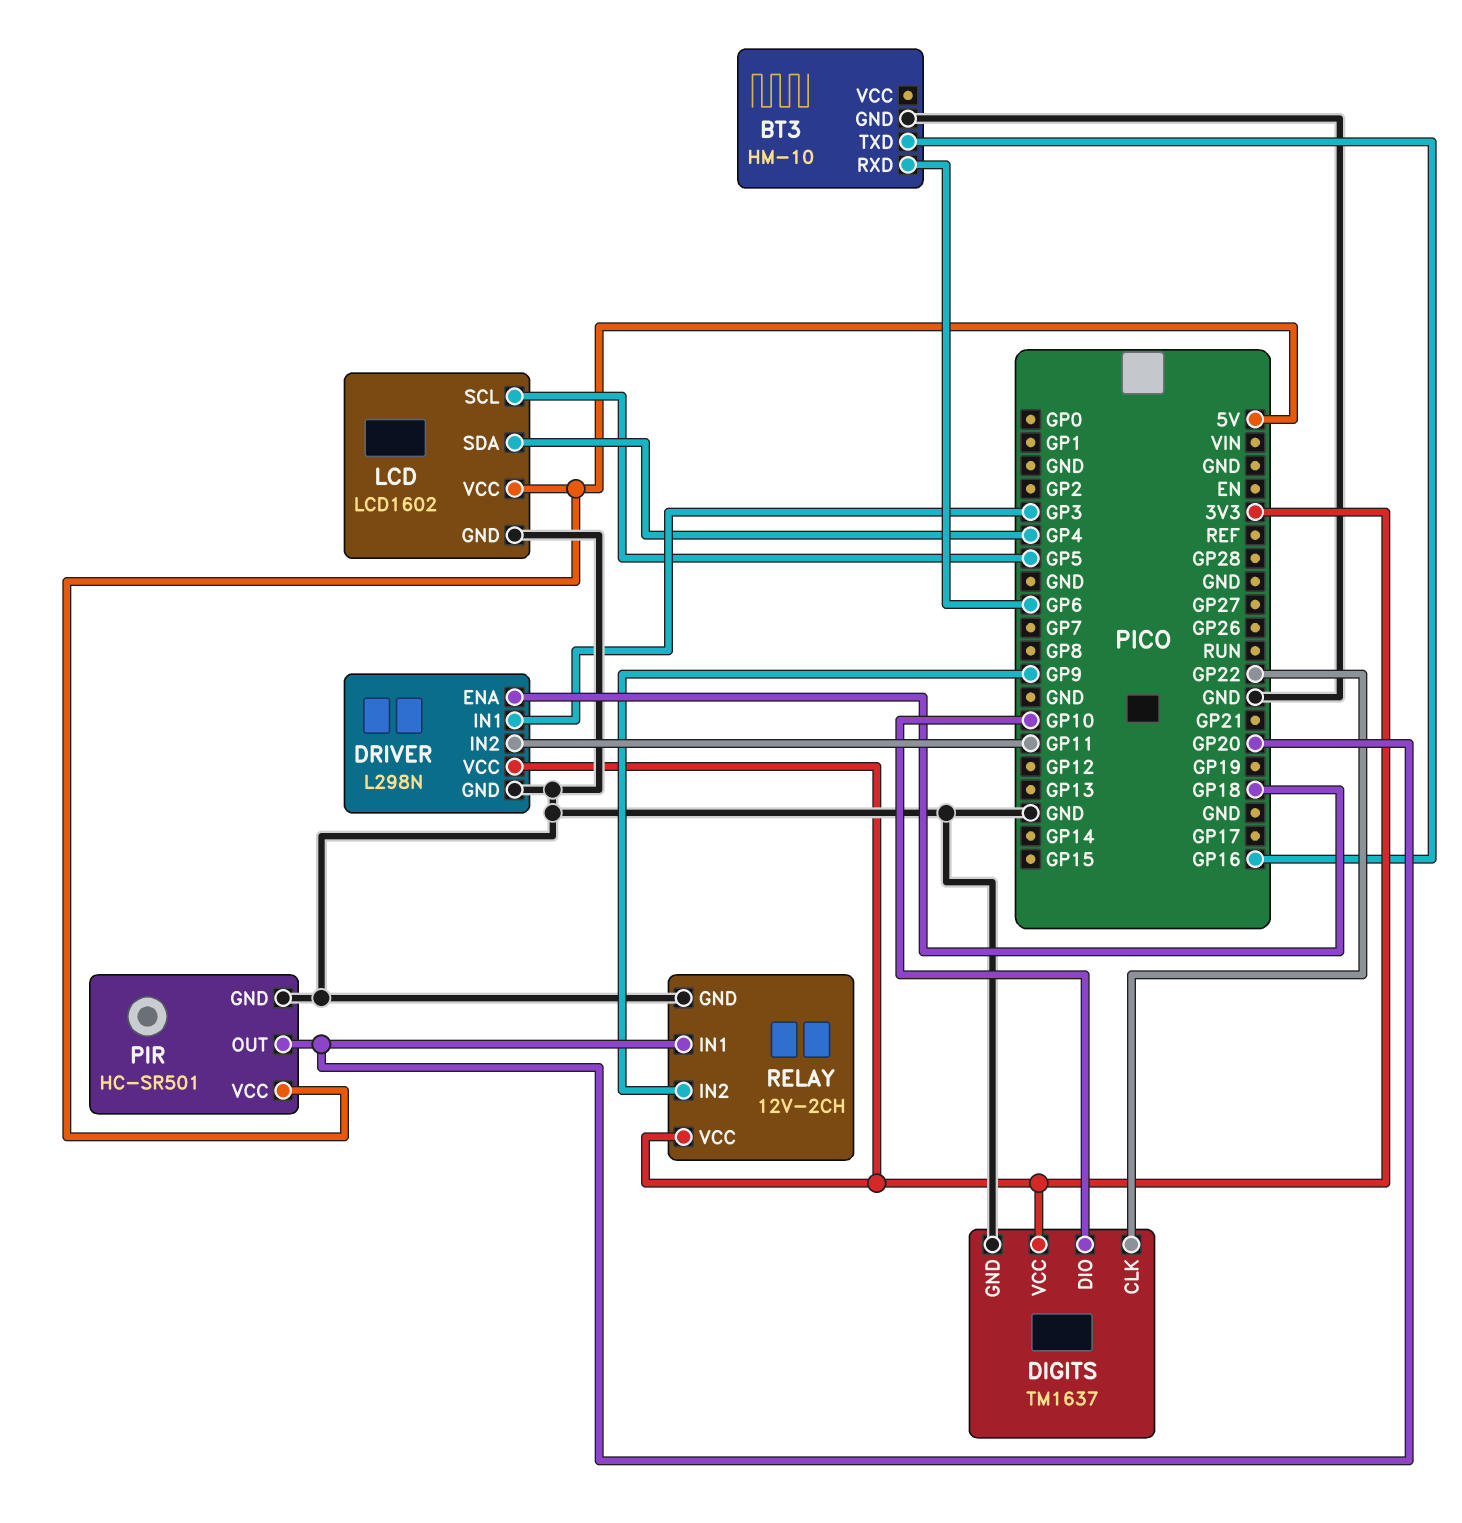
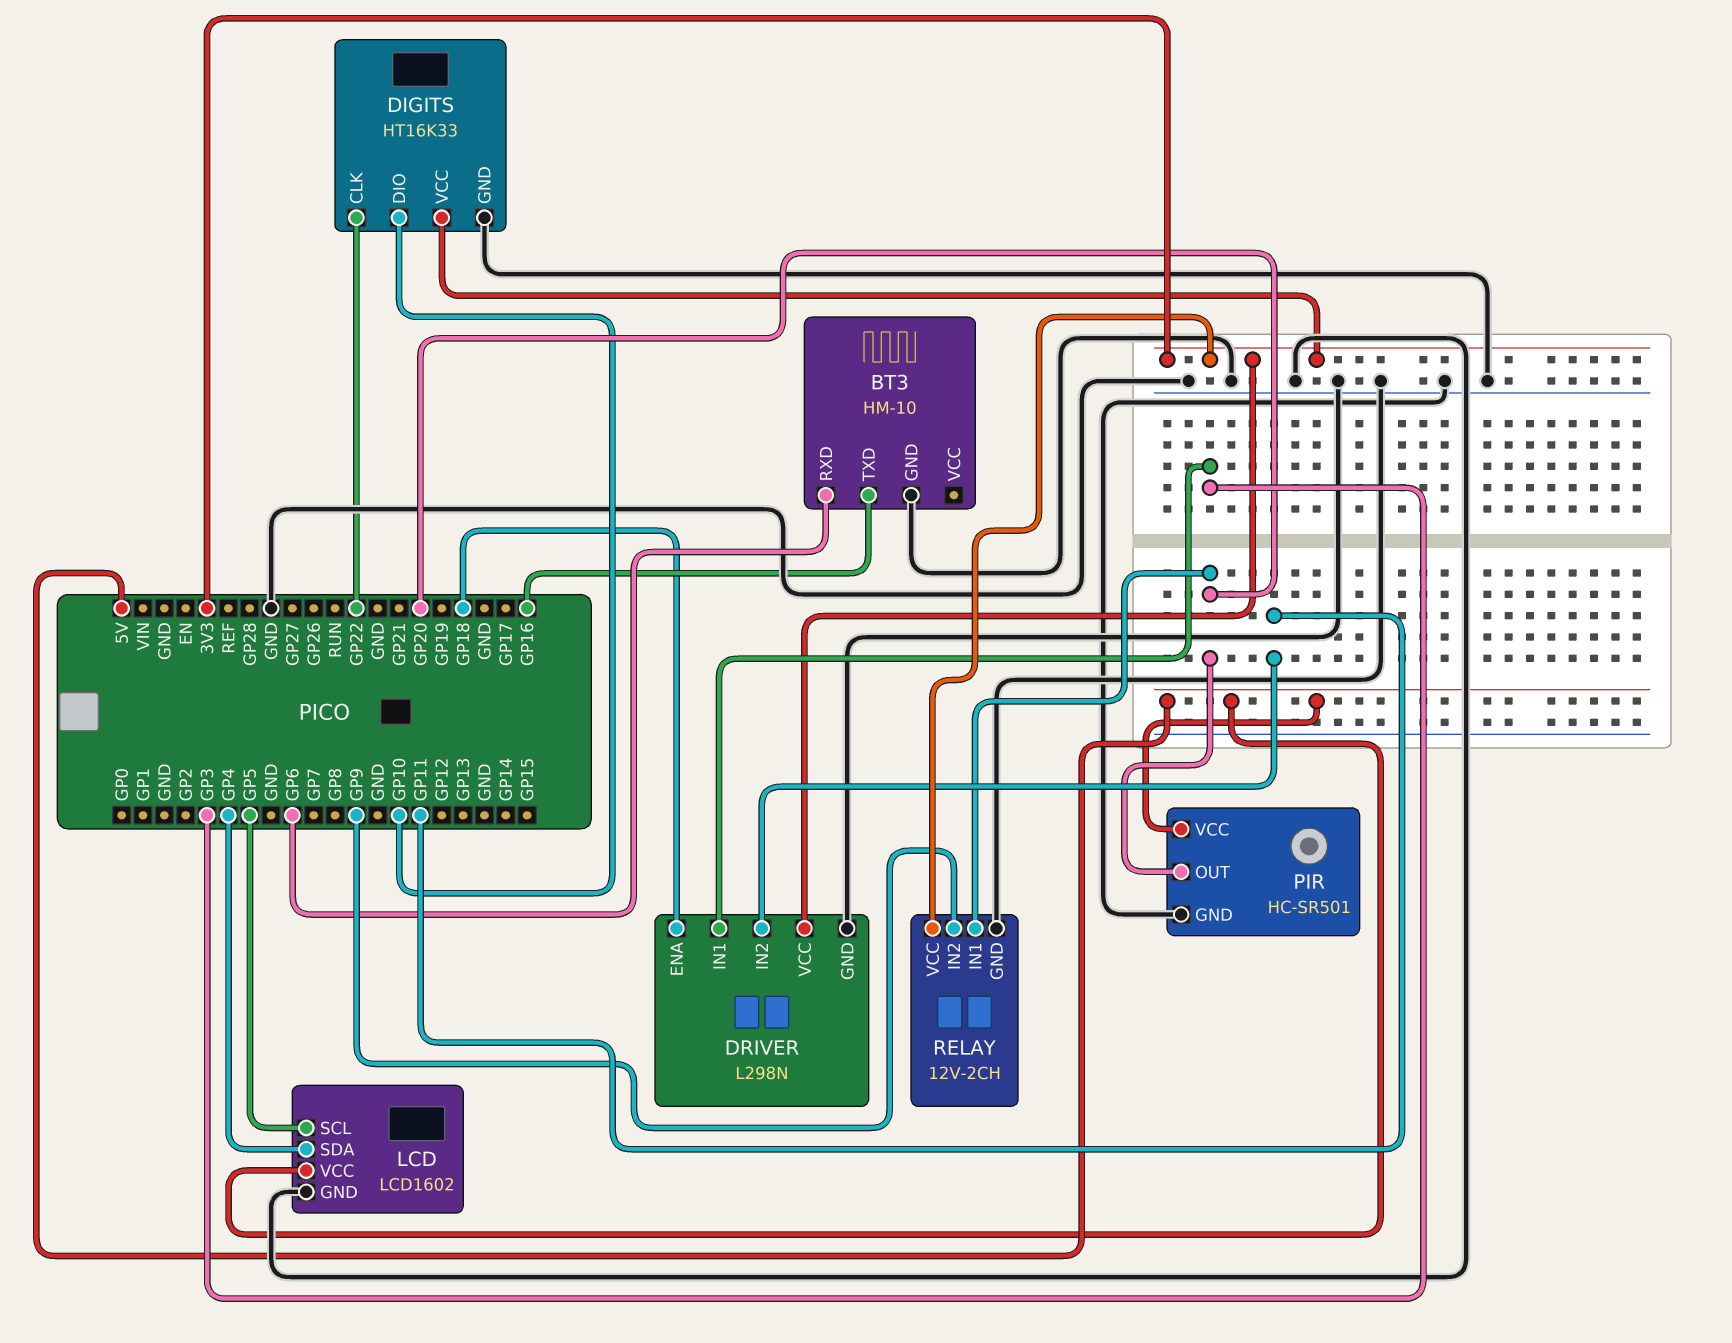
DIGITS: TM1637 -> HT16K33

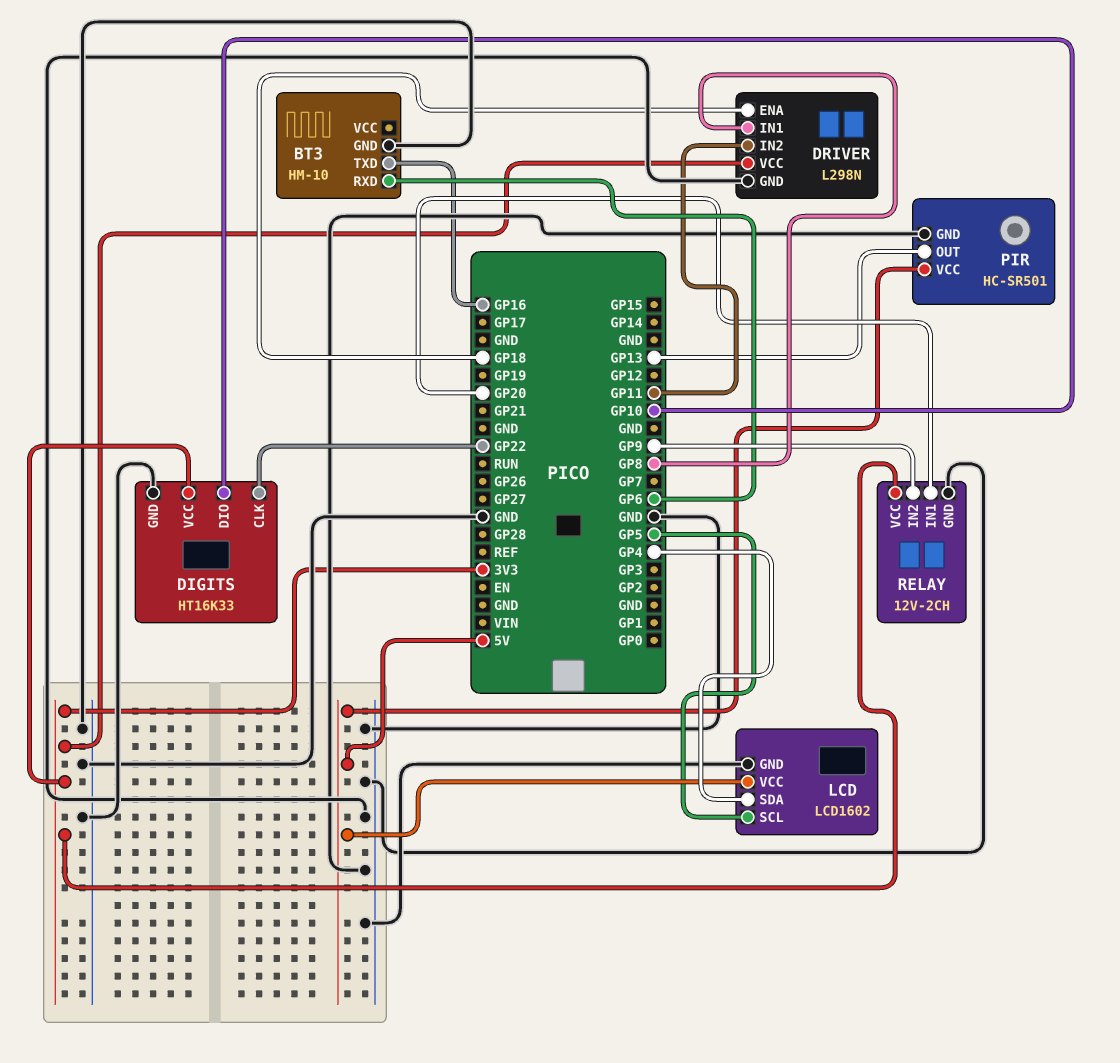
DRIVER pin IN1: GP3 -> GP8
PIR pin OUT: GP20 -> GP13

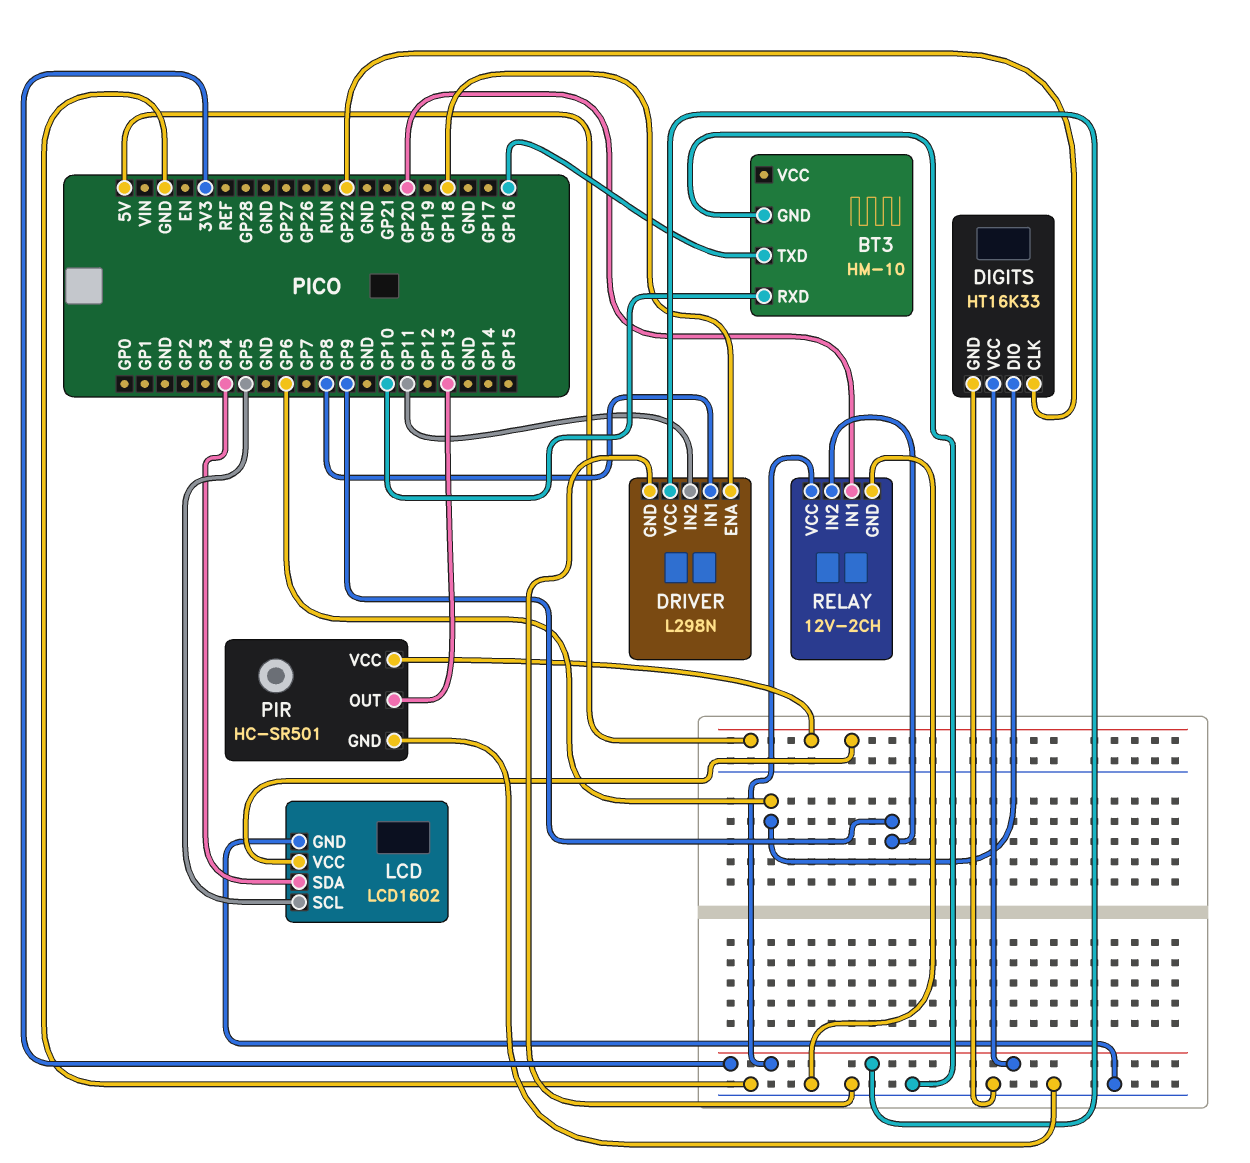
BT3 pin RXD: GP6 -> GP10
DIGITS pin DIO: GP10 -> GP6

